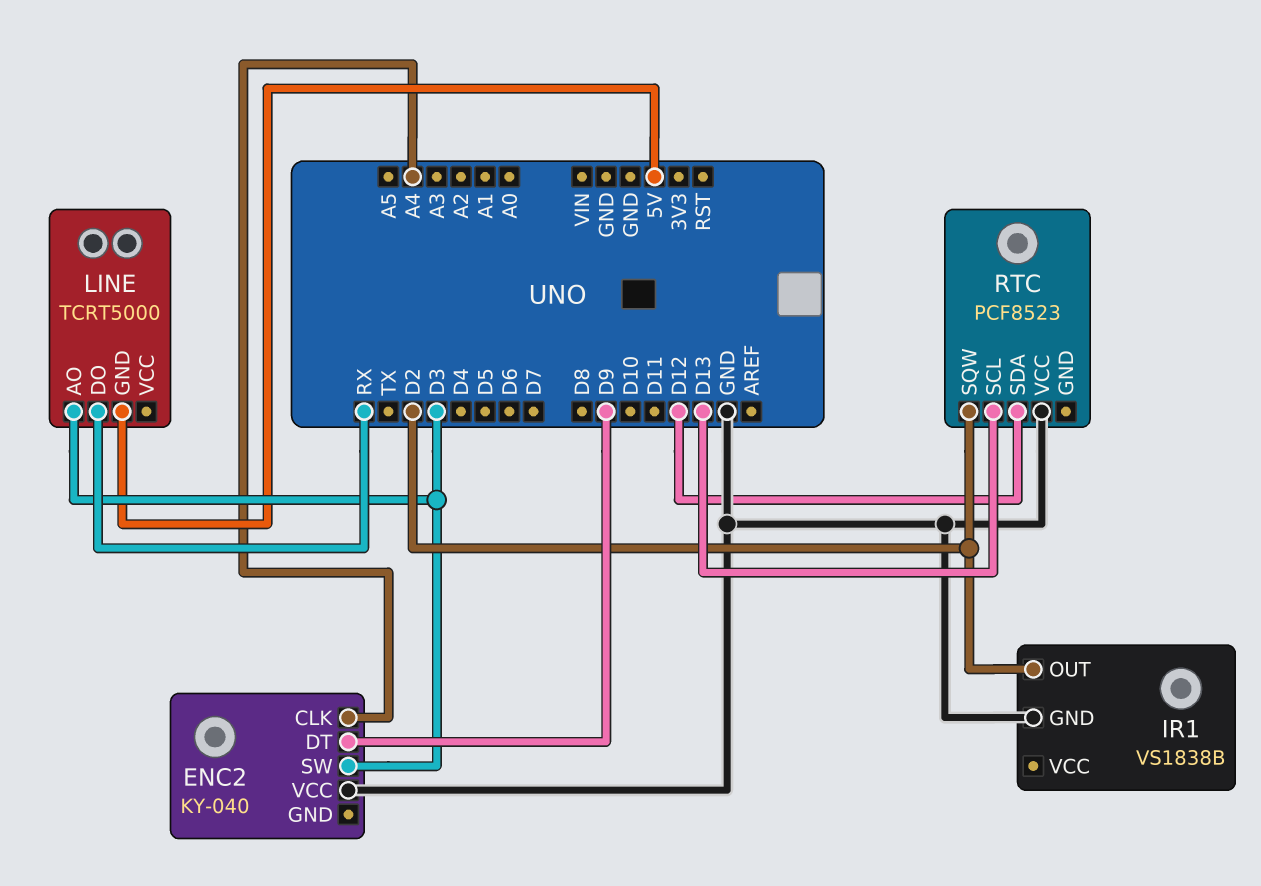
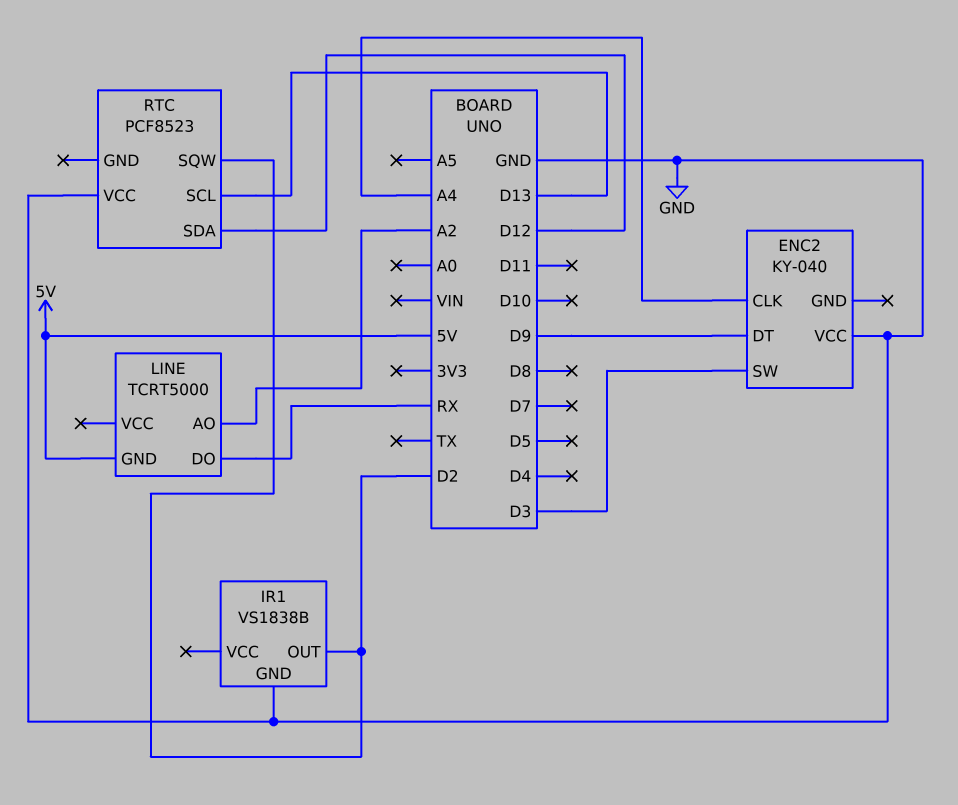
LINE pin AO: D3 -> A2

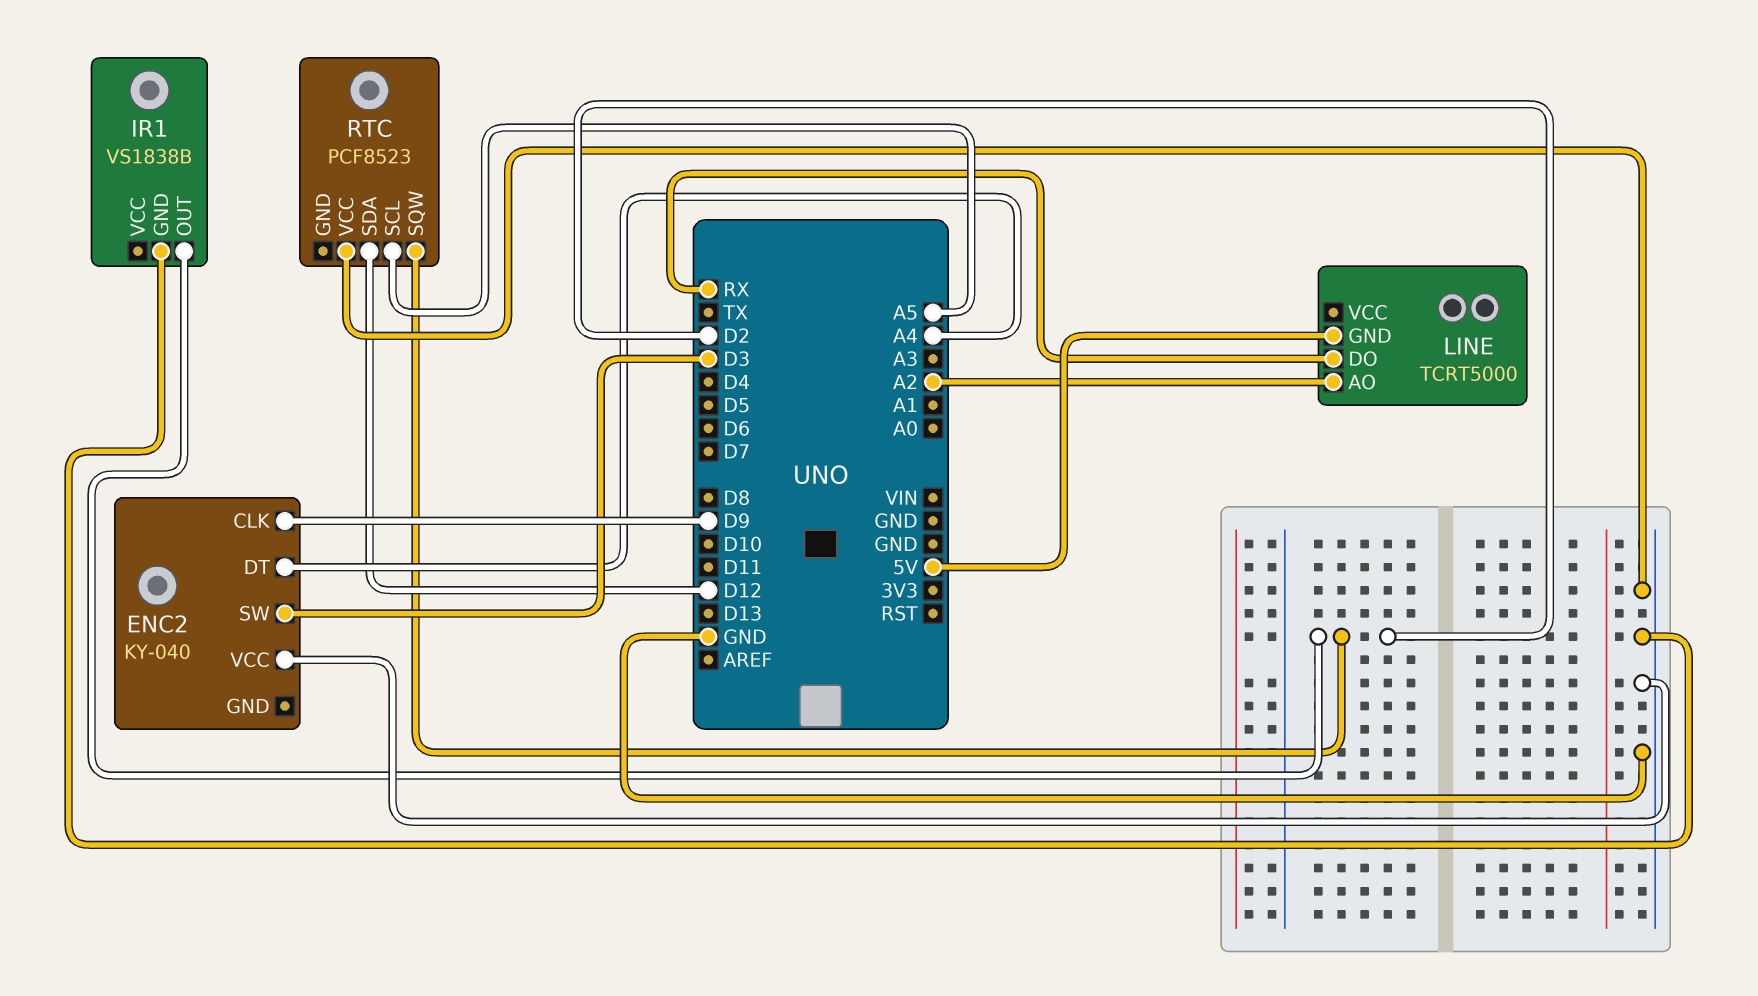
ENC2 pin CLK: A4 -> D9
ENC2 pin DT: D9 -> A4
RTC pin SCL: D13 -> A5

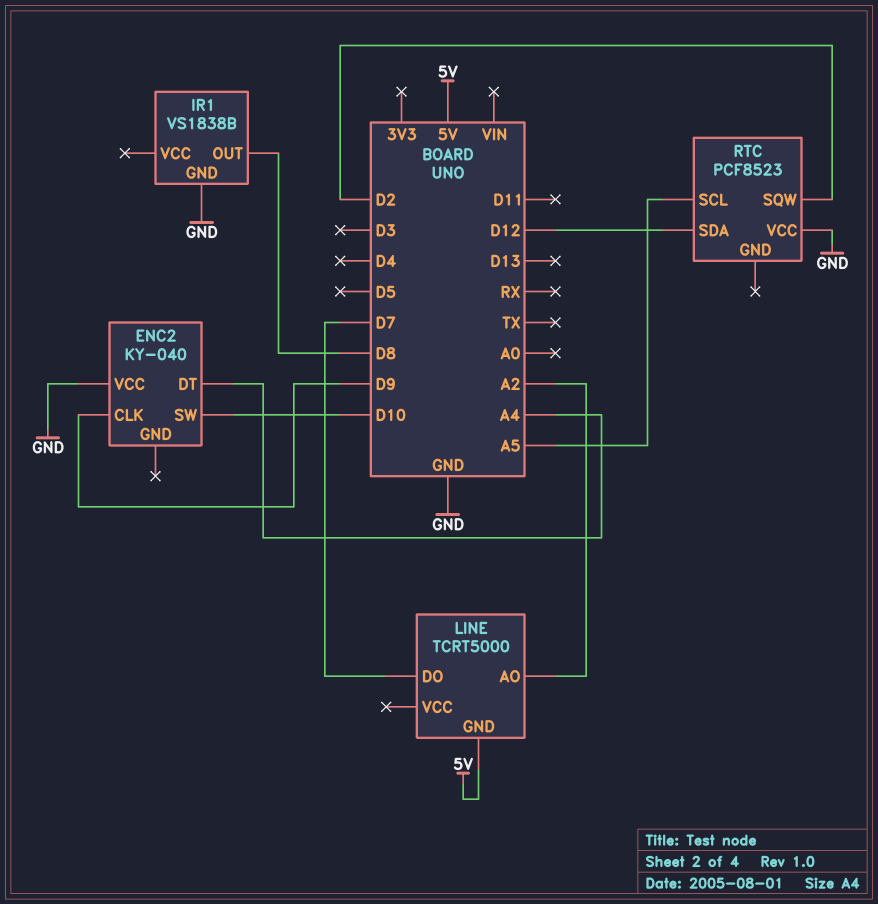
ENC2 pin SW: D3 -> D10
IR1 pin OUT: D2 -> D8
LINE pin DO: RX -> D7

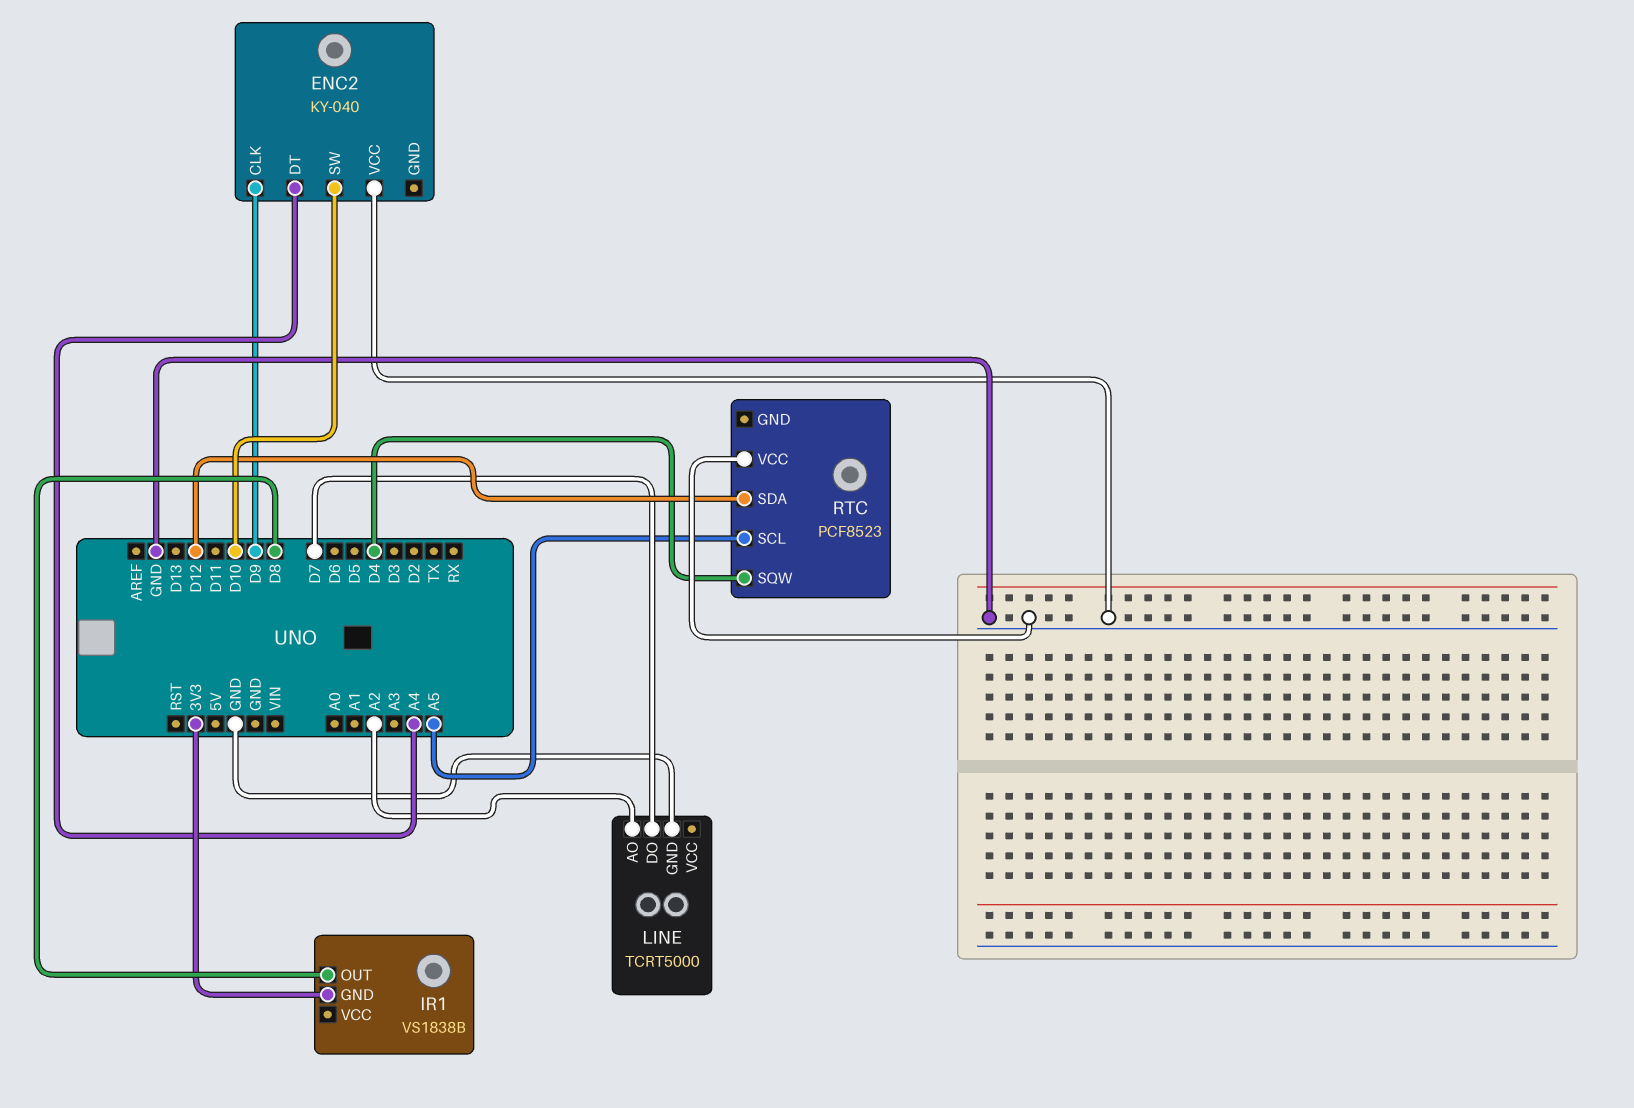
IR1 pin GND: GND -> 3V3
LINE pin GND: 5V -> GND
RTC pin SQW: D2 -> D4

